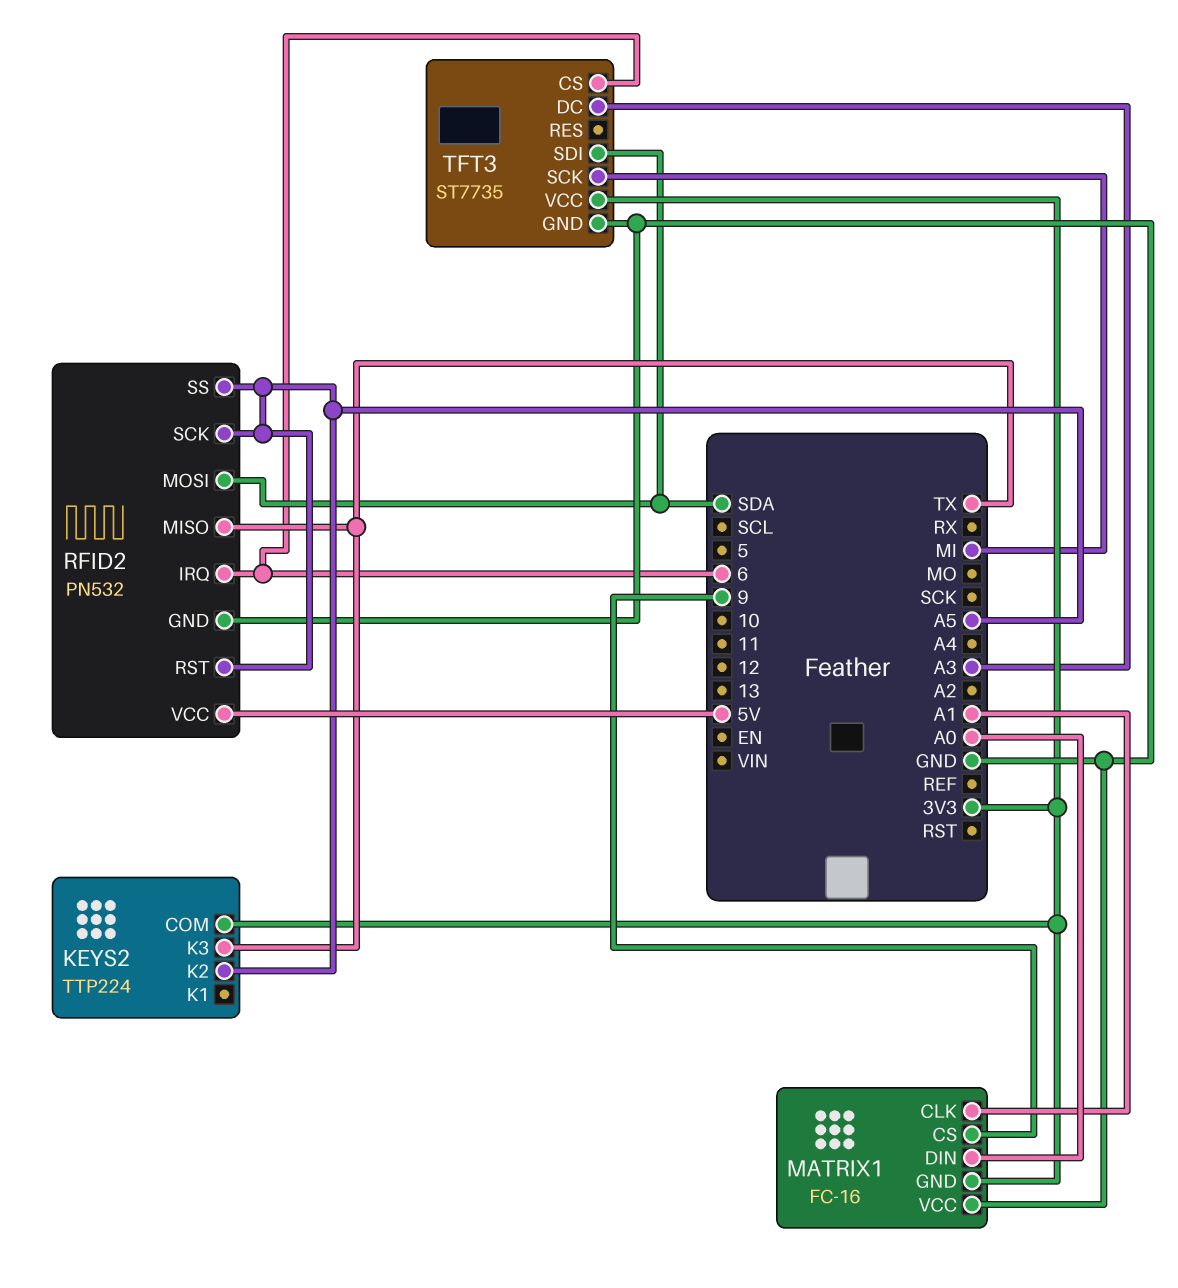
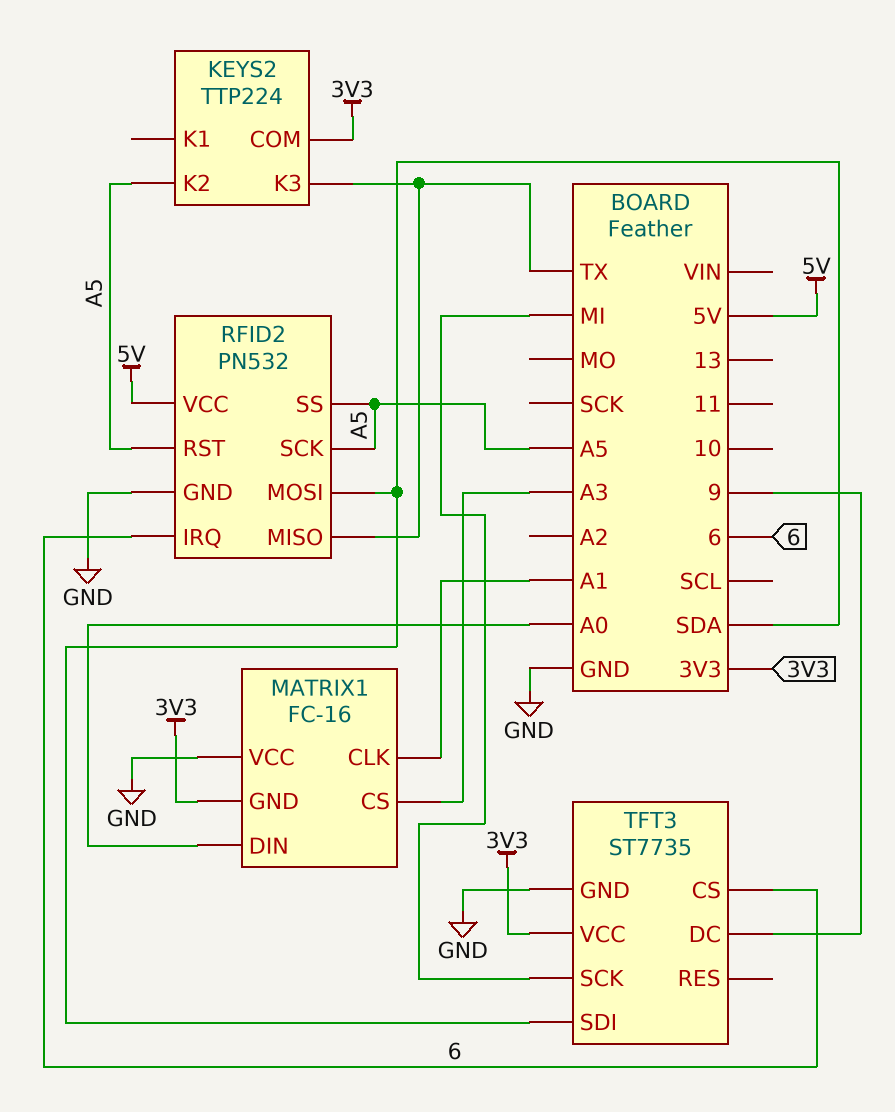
MATRIX1 pin CS: 9 -> A3
TFT3 pin DC: A3 -> 9

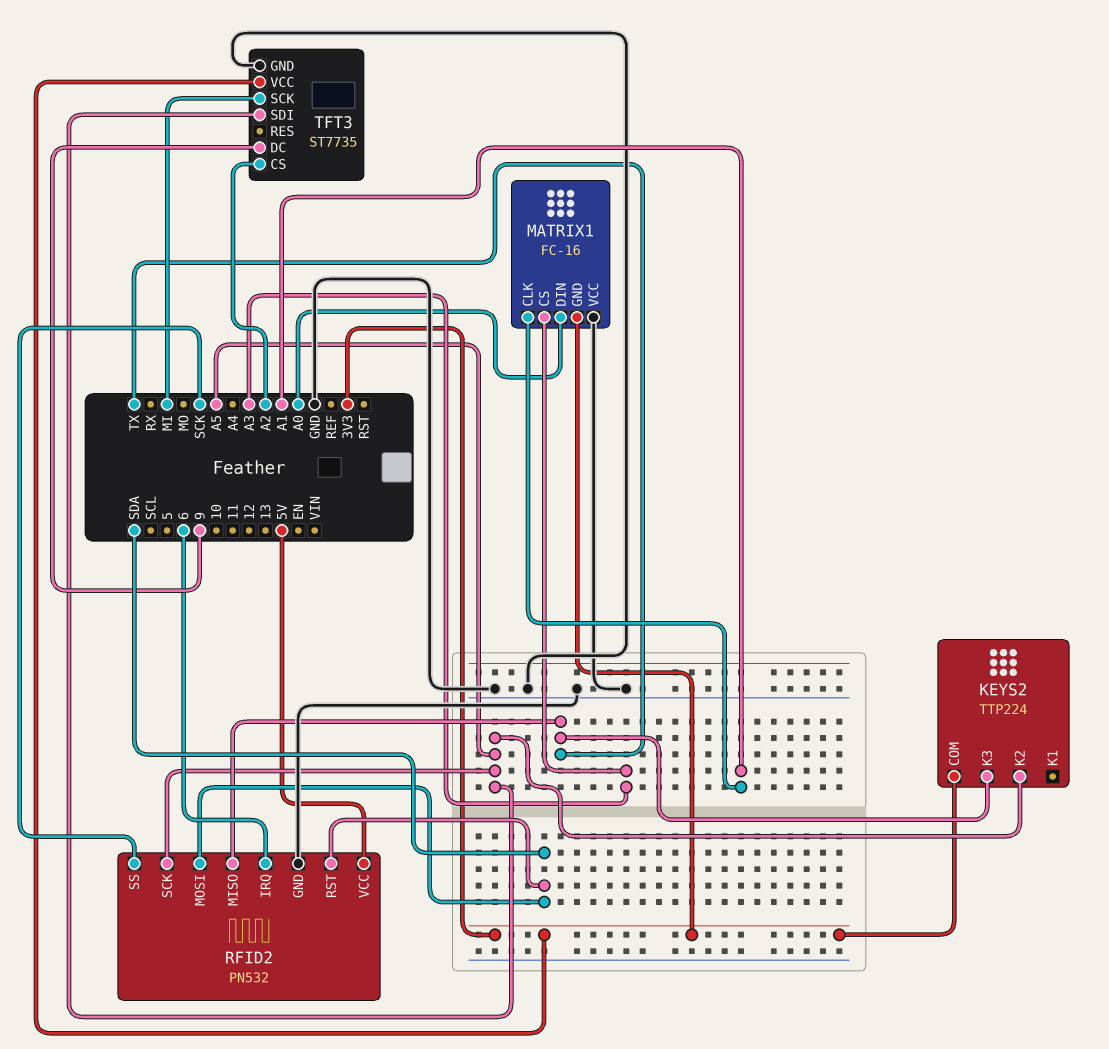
RFID2 pin RST: A5 -> SDA
RFID2 pin SS: A5 -> SCK
TFT3 pin CS: 6 -> A2
TFT3 pin SDI: SDA -> A5

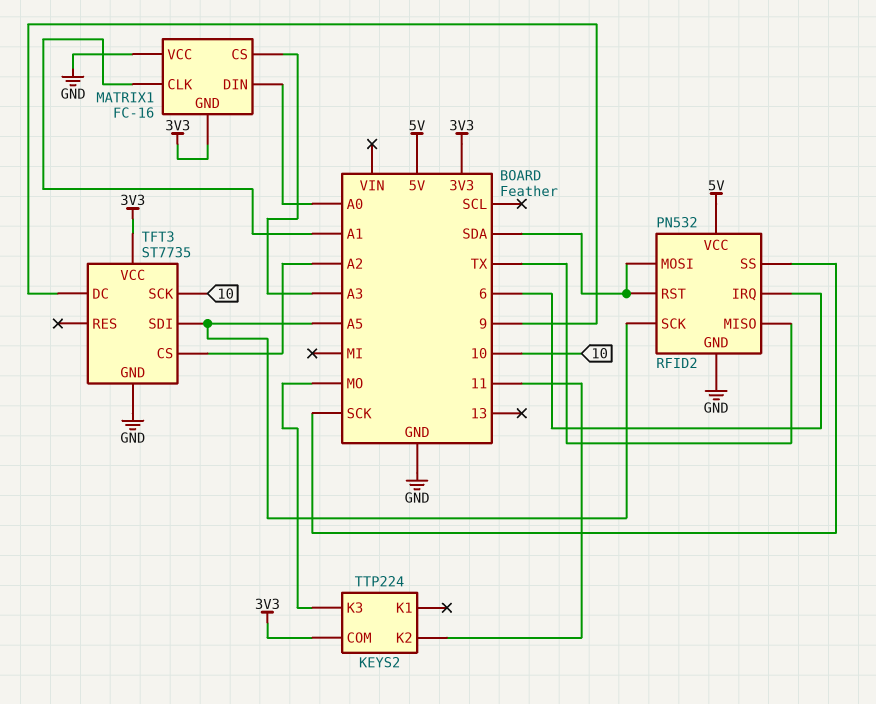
KEYS2 pin K2: A5 -> 11
KEYS2 pin K3: TX -> MO
TFT3 pin SCK: MI -> 10

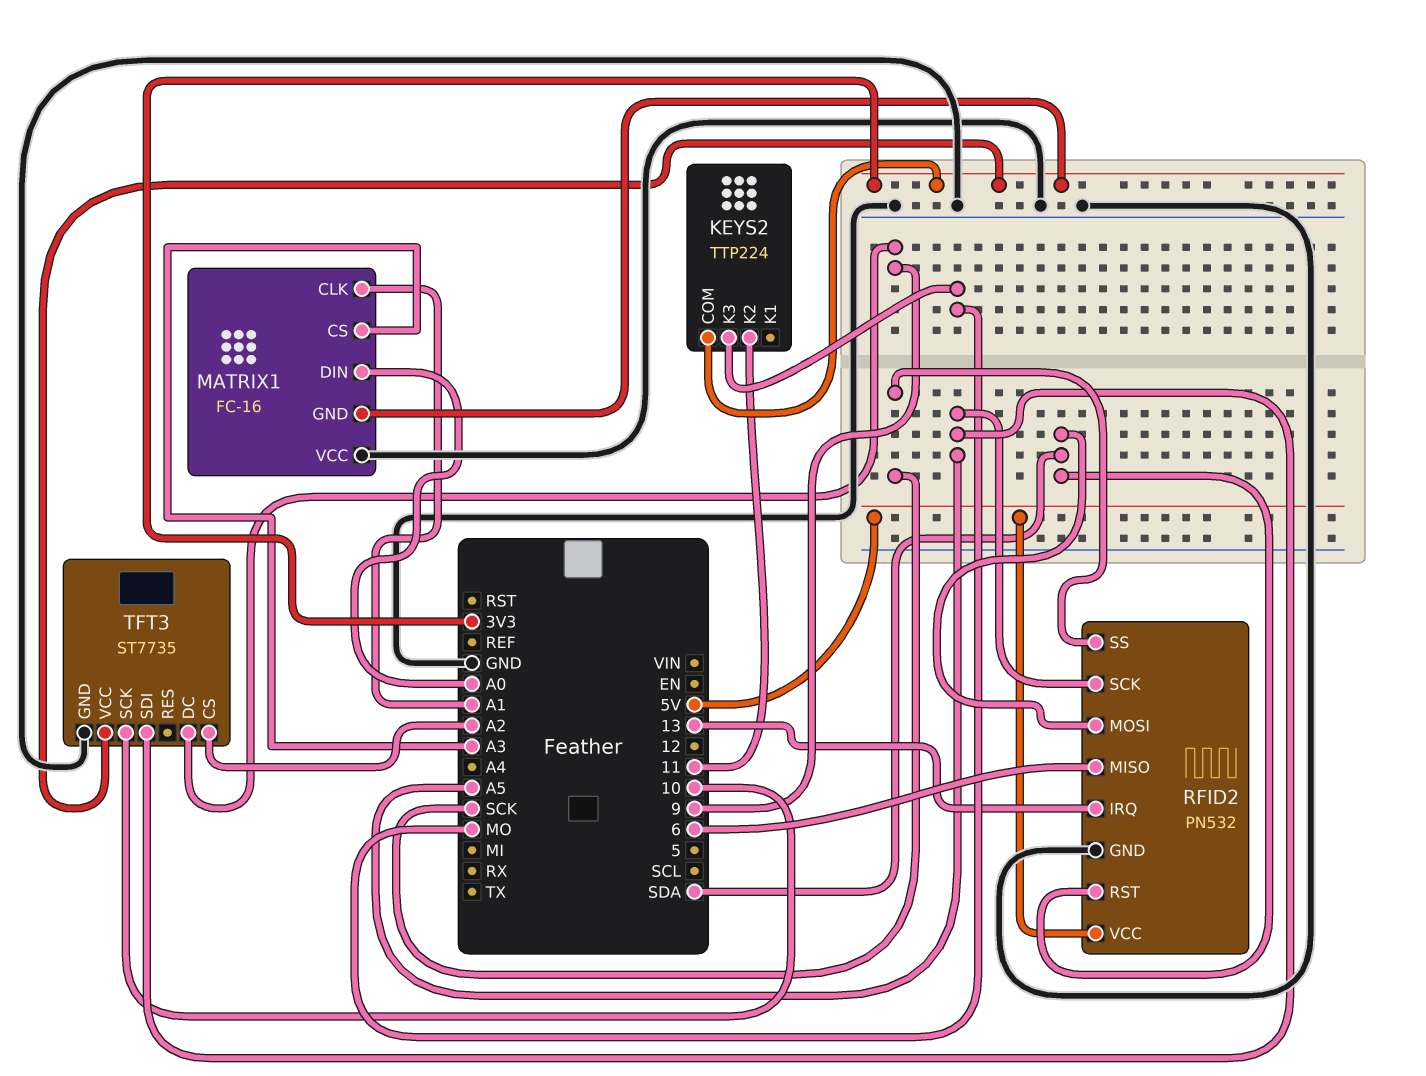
RFID2 pin IRQ: 6 -> 13
RFID2 pin MISO: TX -> 6

